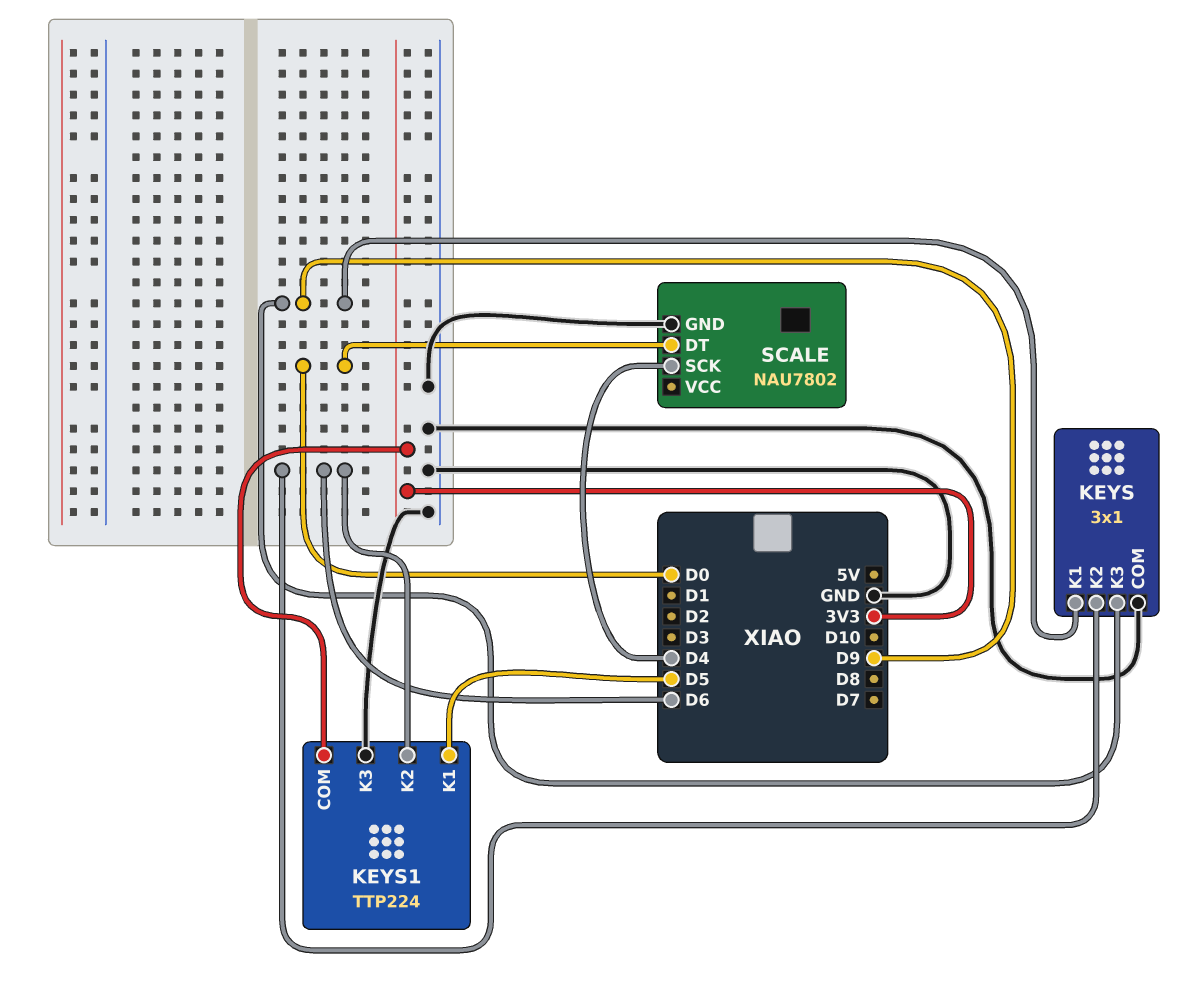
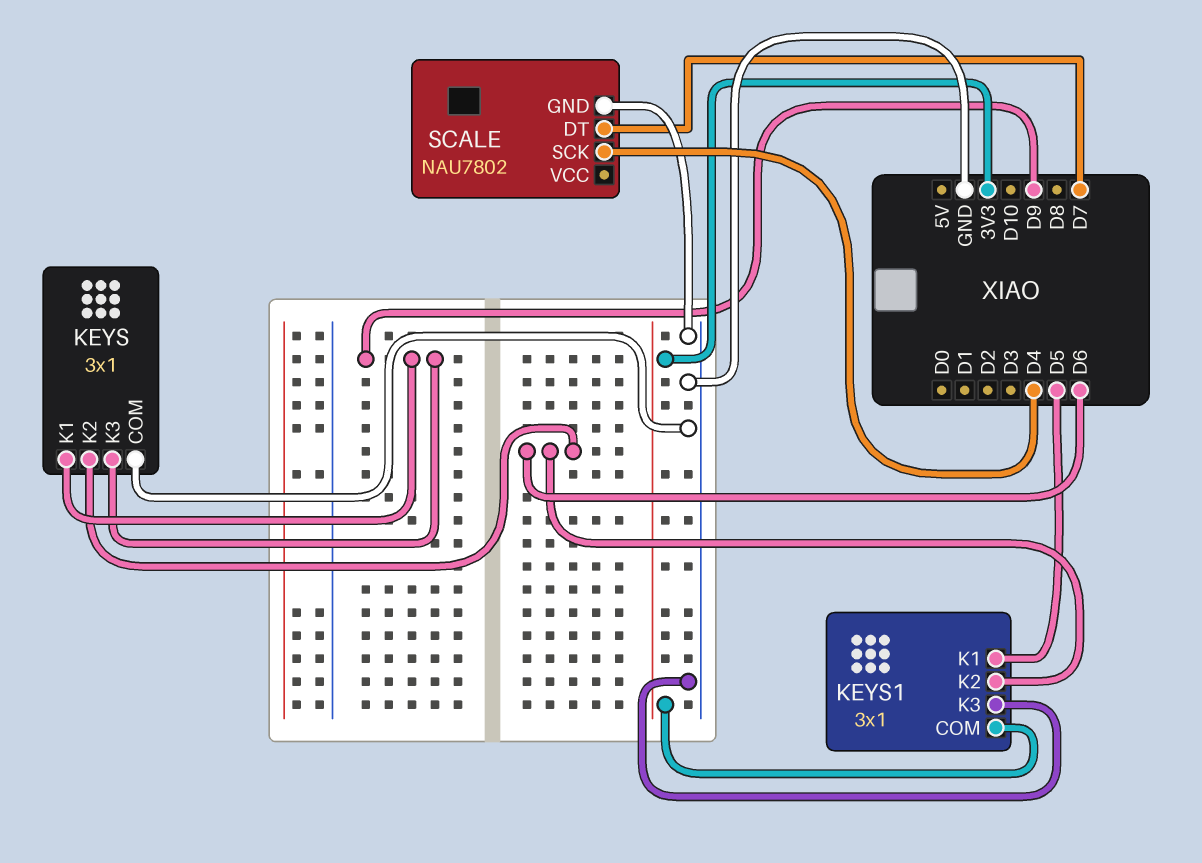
KEYS1: TTP224 -> 3x1
SCALE pin DT: D0 -> D7

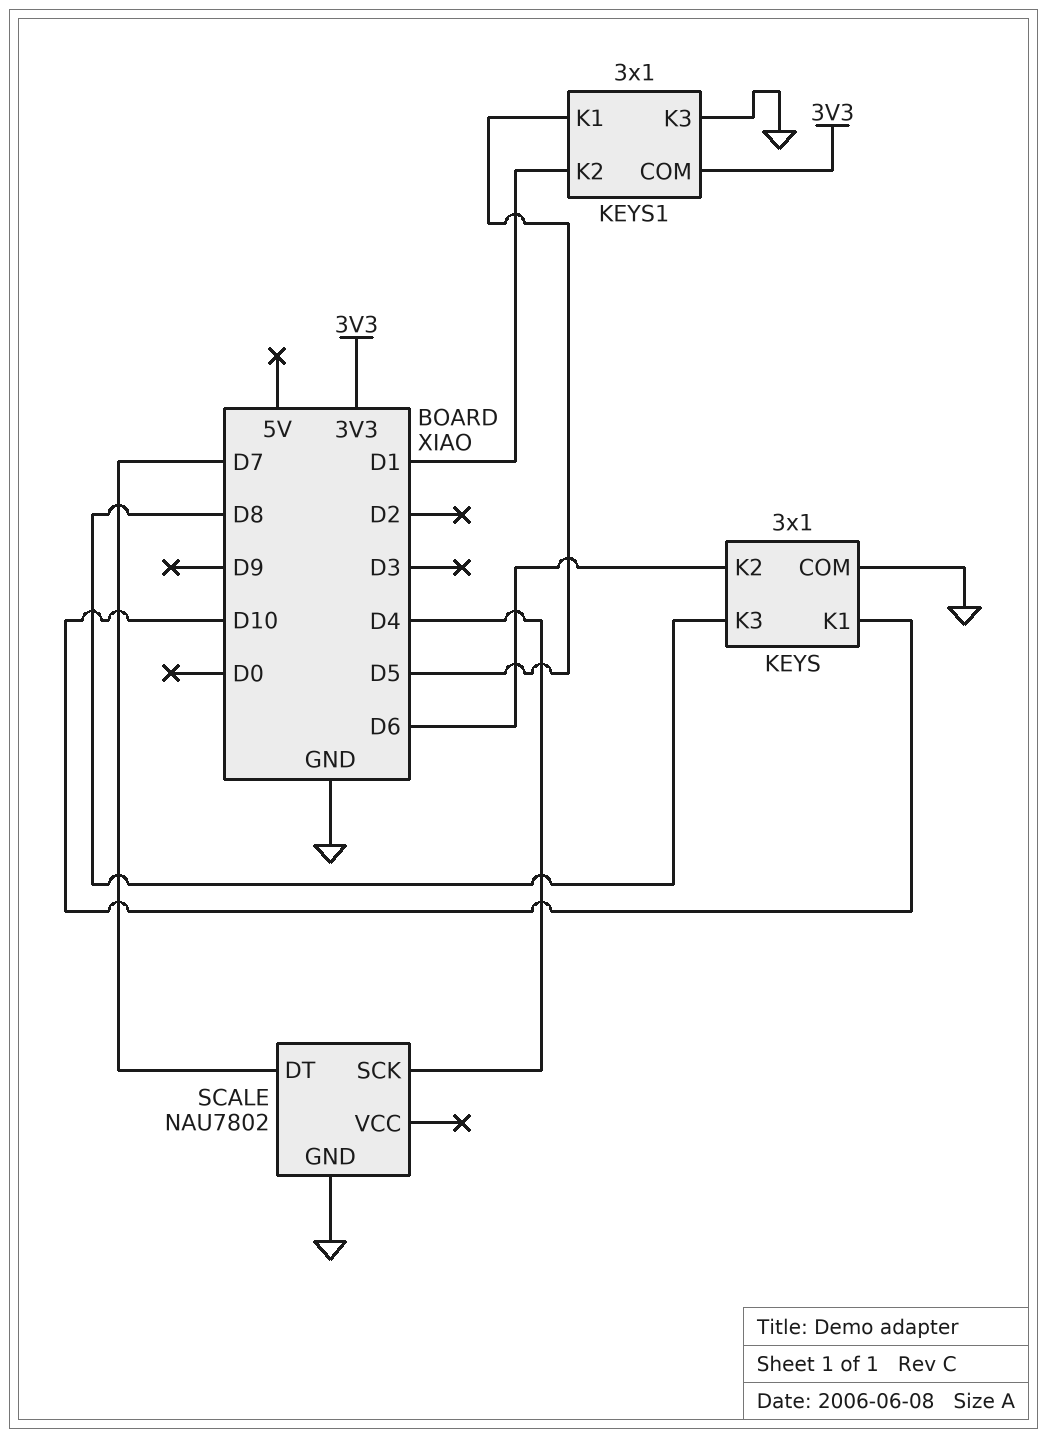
KEYS pin K1: D9 -> D10
KEYS pin K3: D9 -> D8
KEYS1 pin K2: D6 -> D1

